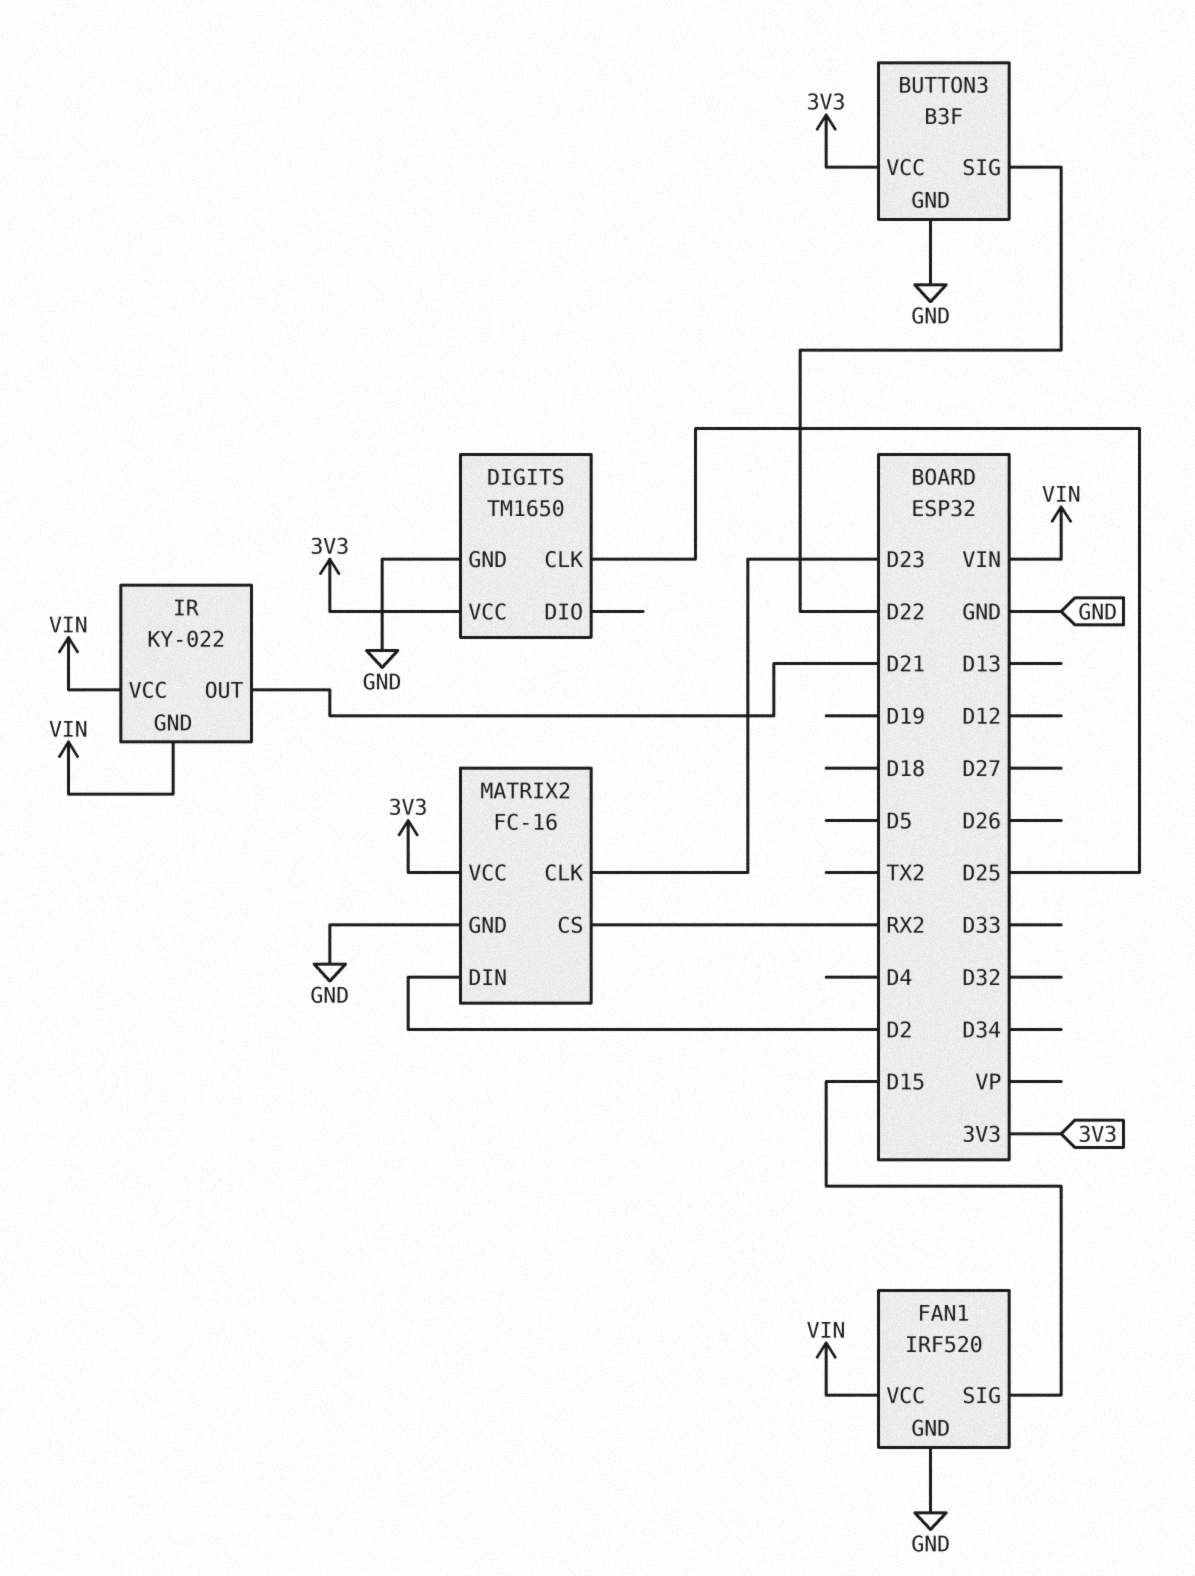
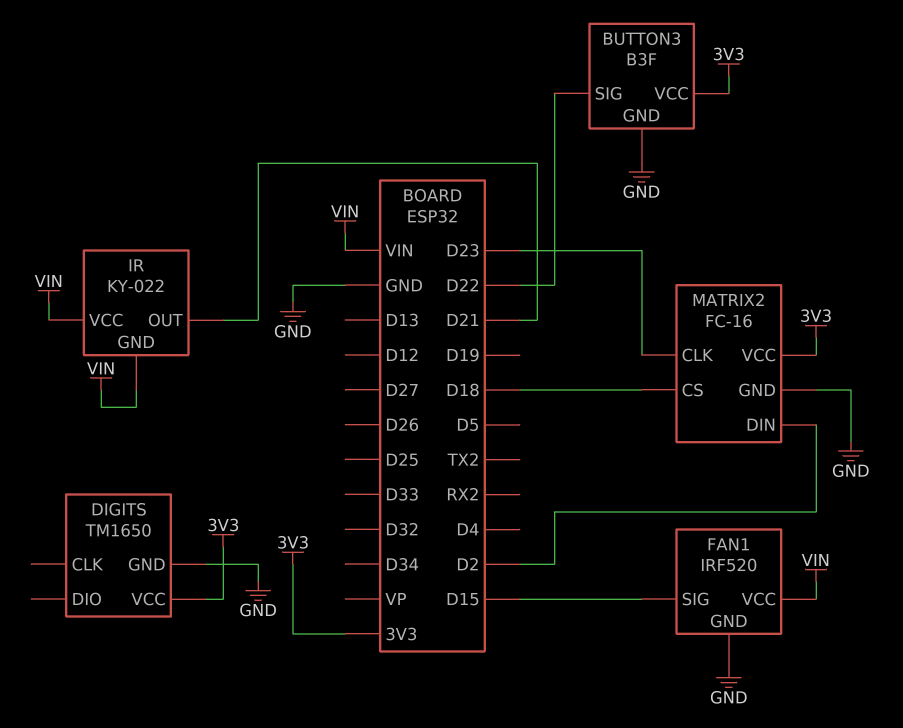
DIGITS pin CLK: D25 -> none
MATRIX2 pin CS: RX2 -> D18

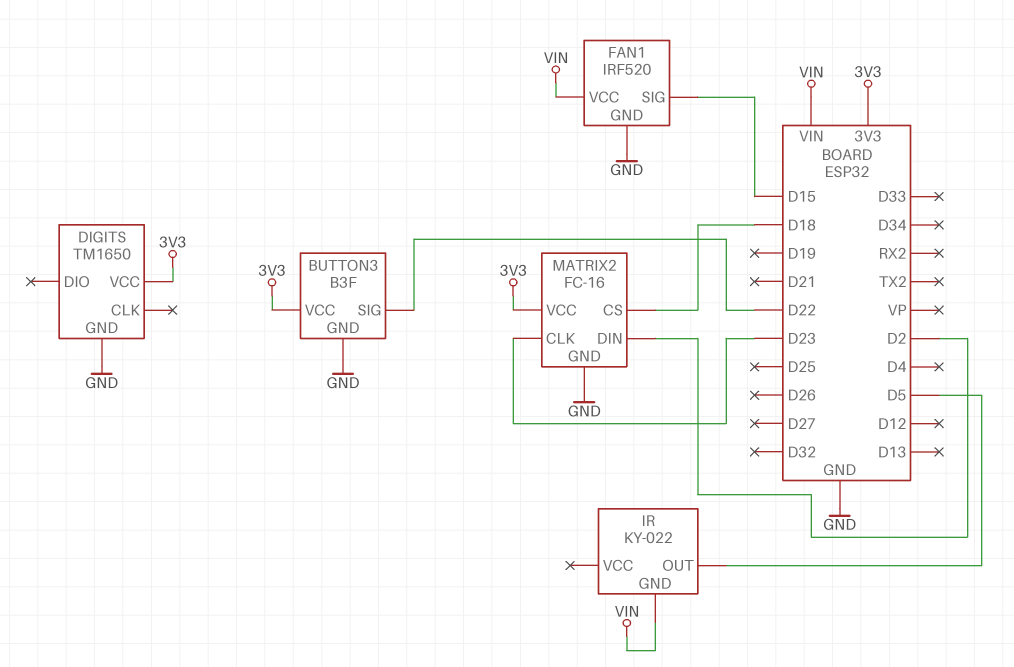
IR pin OUT: D21 -> D5
IR pin VCC: VIN -> none

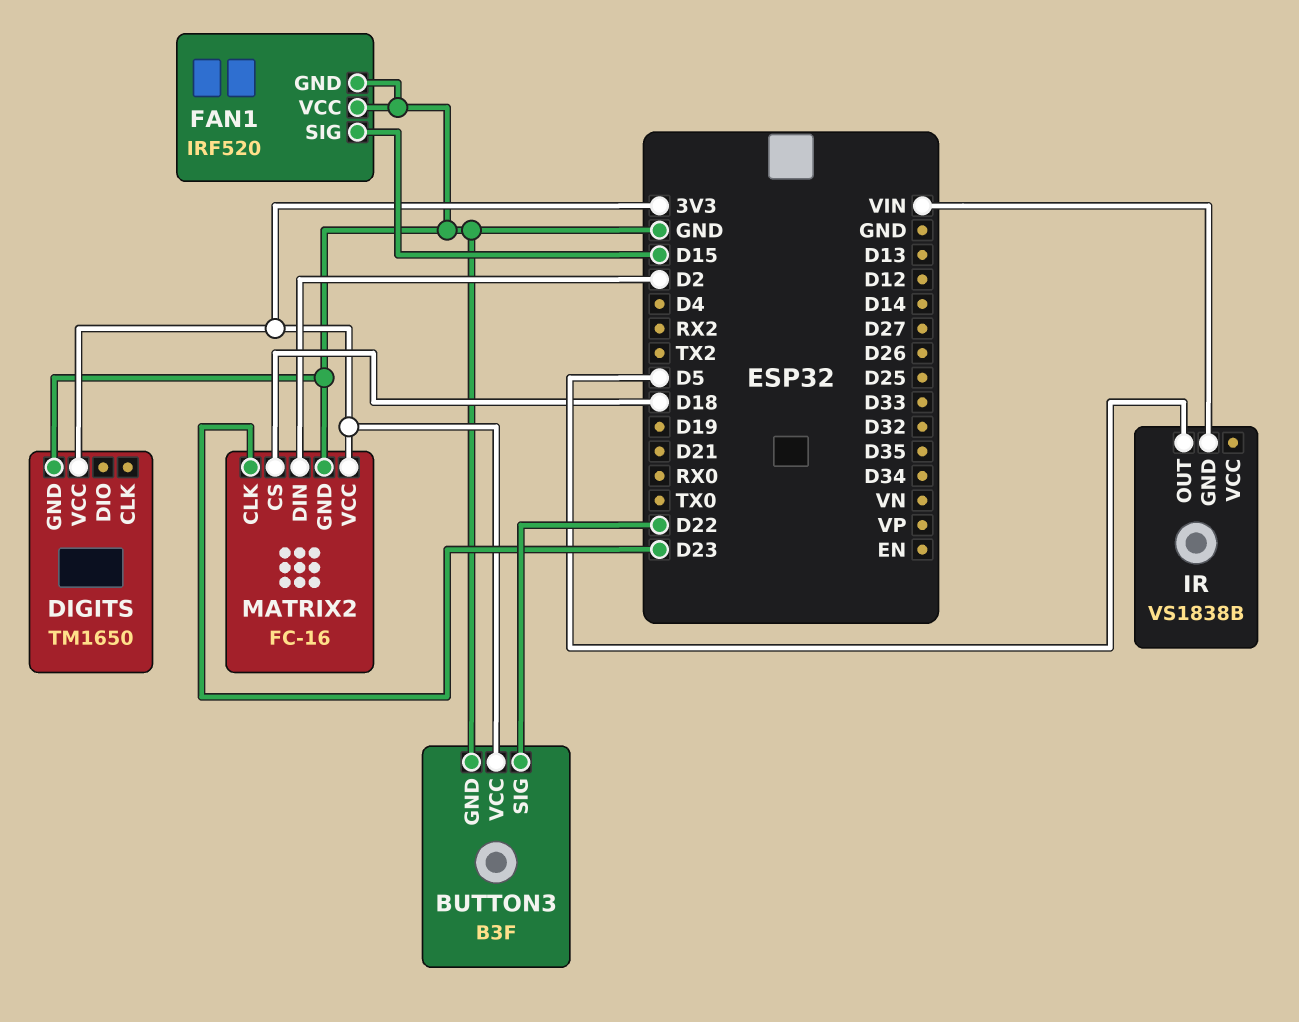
FAN1 pin VCC: VIN -> GND
IR: KY-022 -> VS1838B

